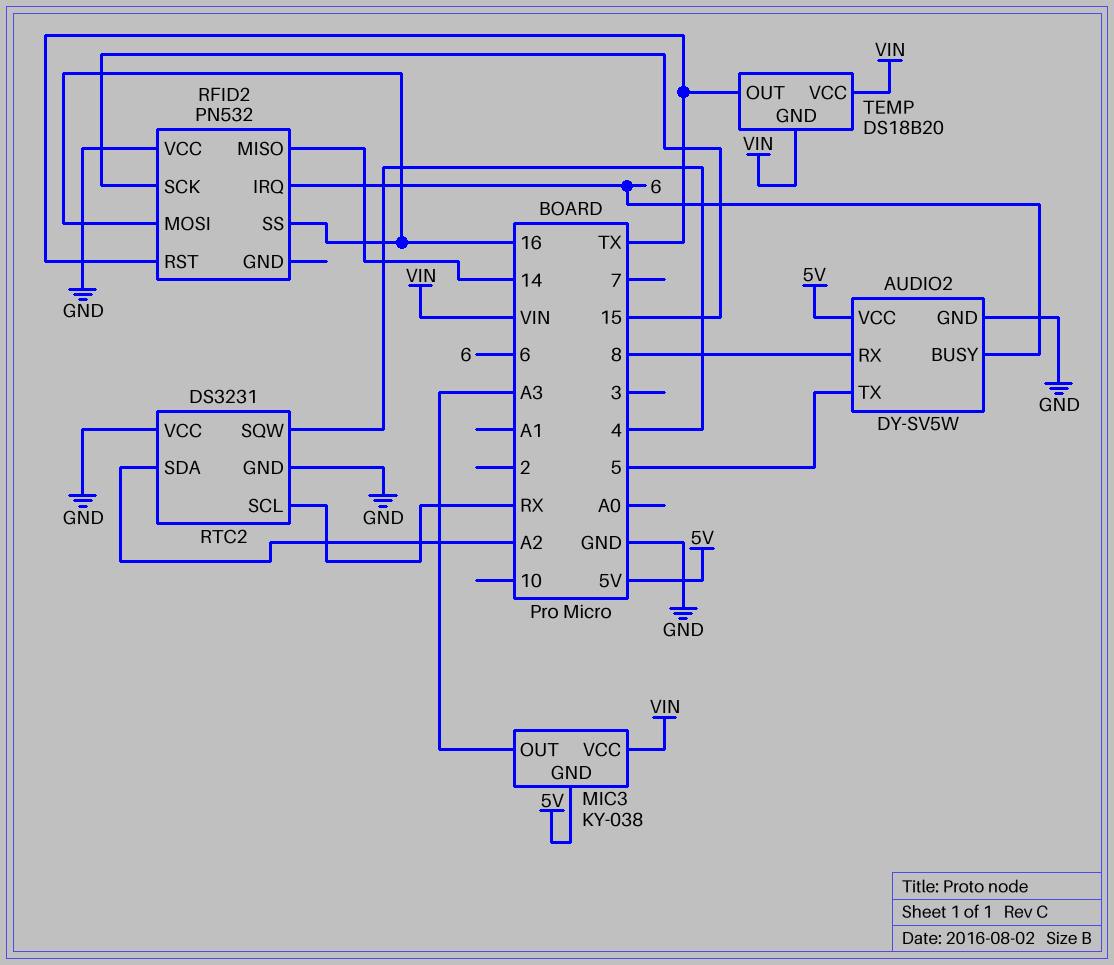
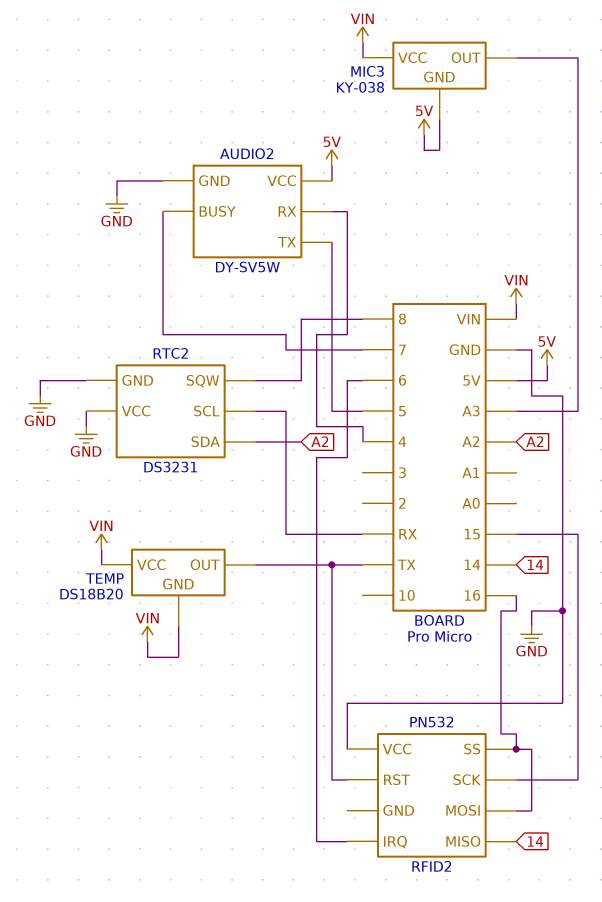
AUDIO2 pin BUSY: 6 -> 7
AUDIO2 pin RX: 8 -> 4
RTC2 pin SQW: 4 -> 8

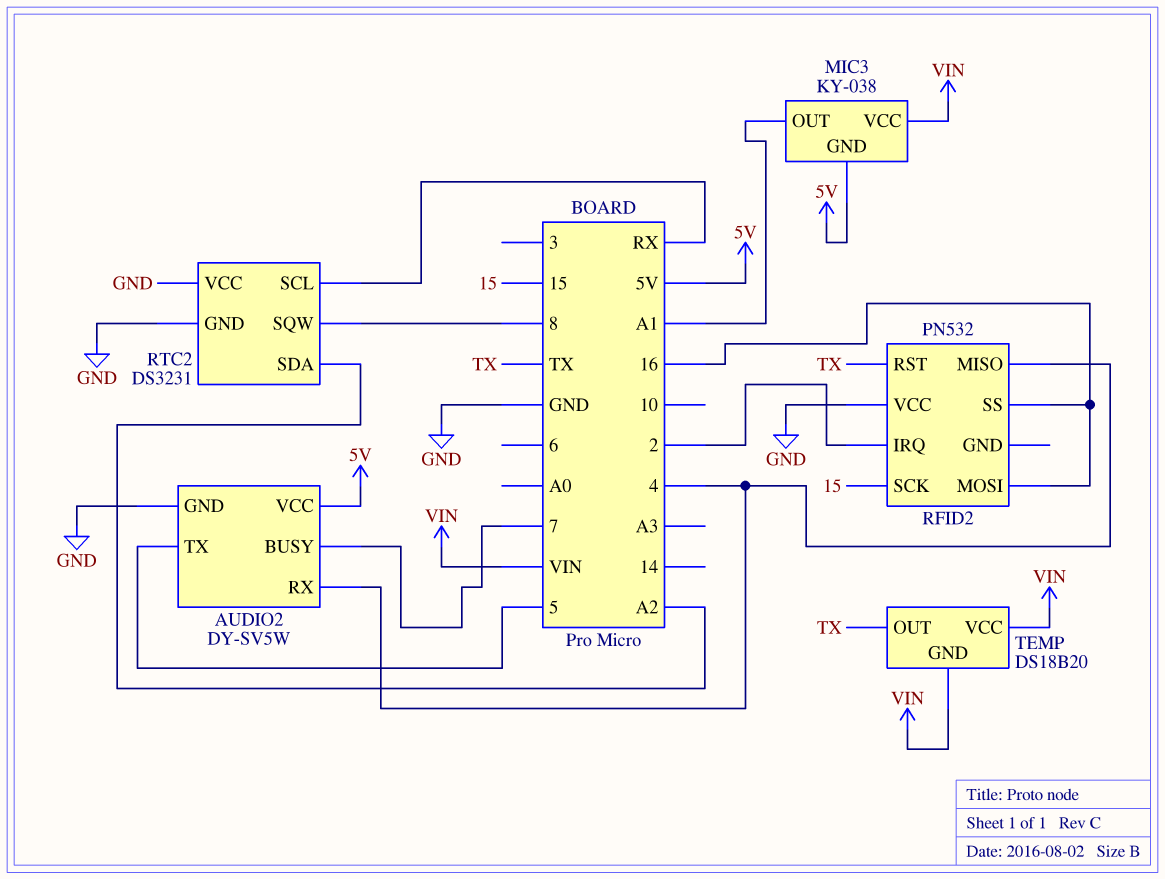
MIC3 pin OUT: A3 -> A1
RFID2 pin IRQ: 6 -> 2
RFID2 pin MISO: 14 -> 4

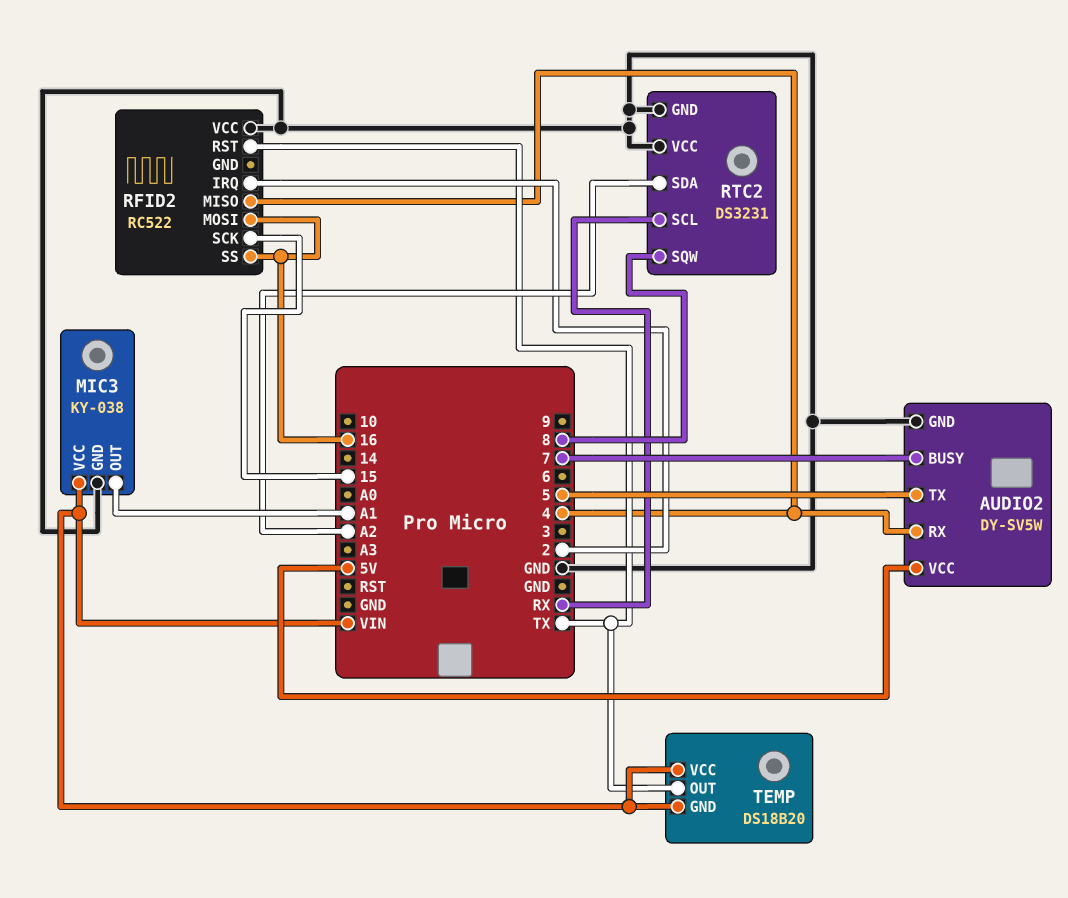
MIC3 pin GND: 5V -> GND
RFID2: PN532 -> RC522

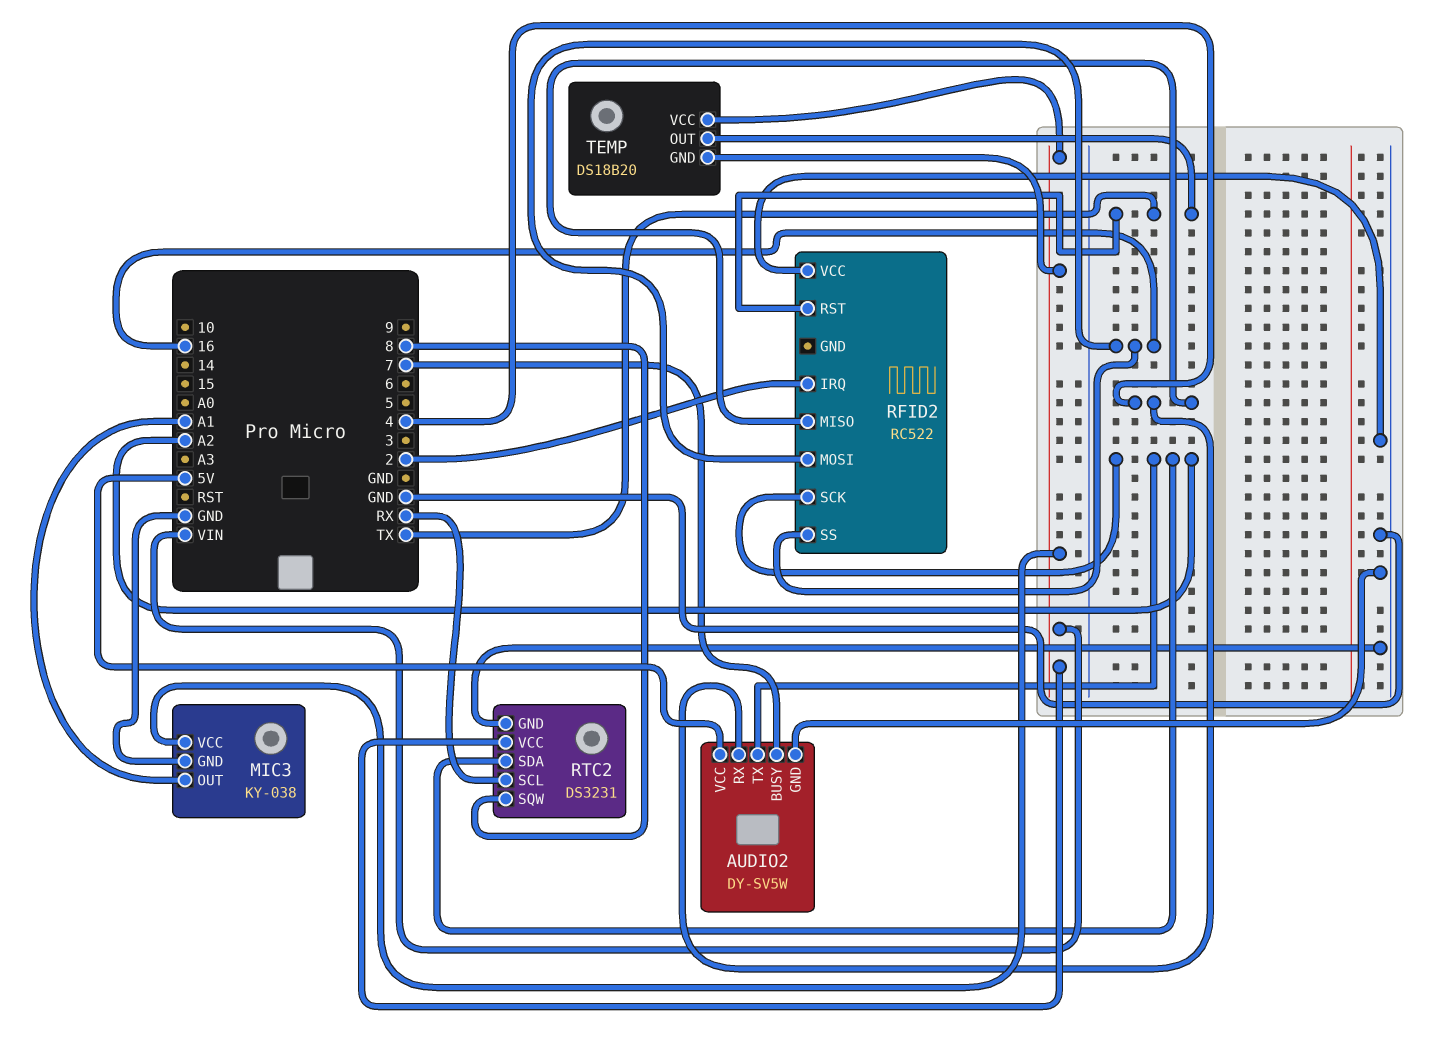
AUDIO2 pin TX: 5 -> A2
RFID2 pin SCK: 15 -> A2
RTC2 pin VCC: GND -> VIN

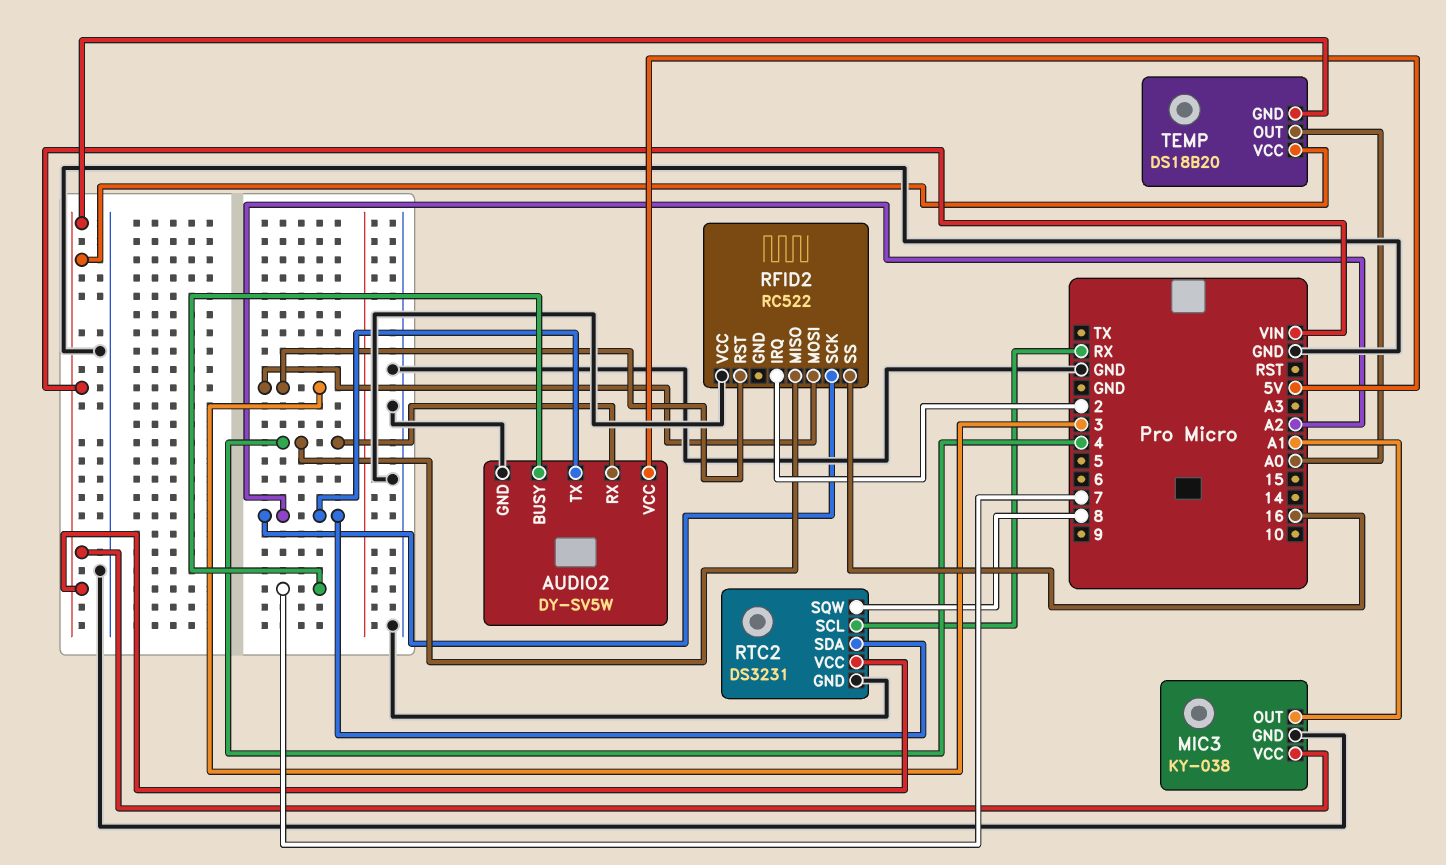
RFID2 pin MOSI: 16 -> 3
RFID2 pin RST: TX -> 3
TEMP pin OUT: TX -> A0

